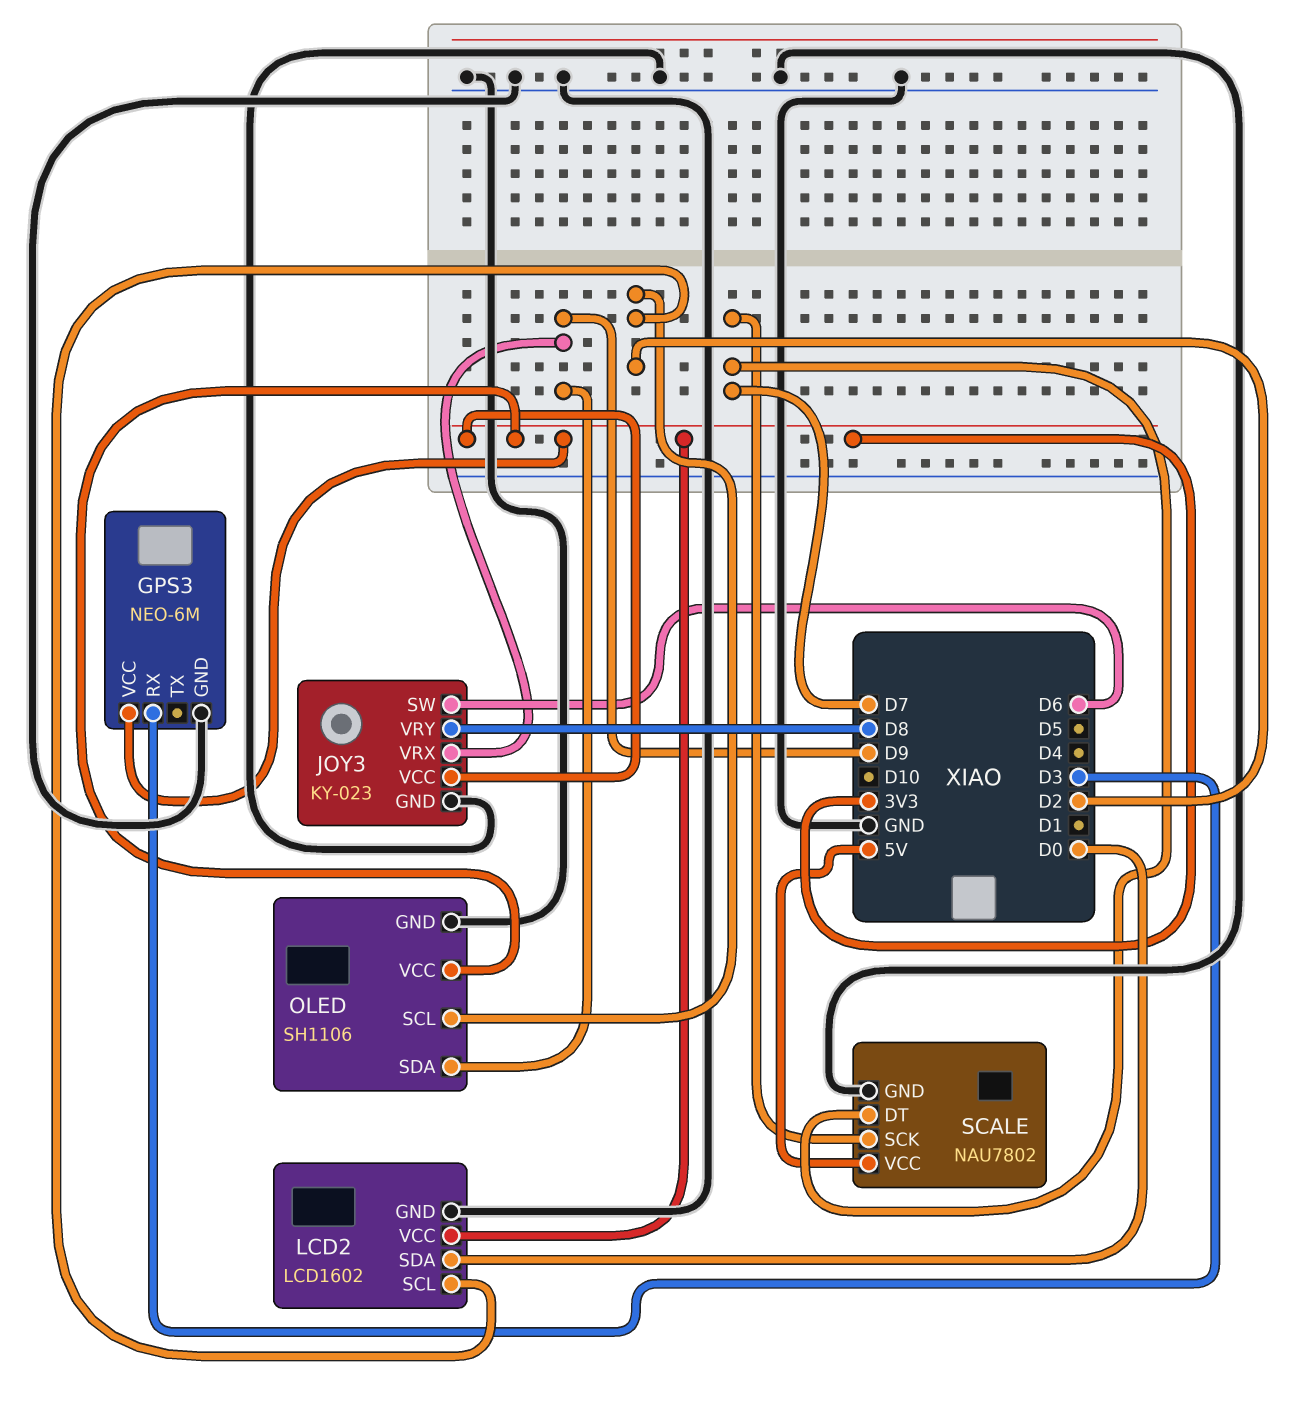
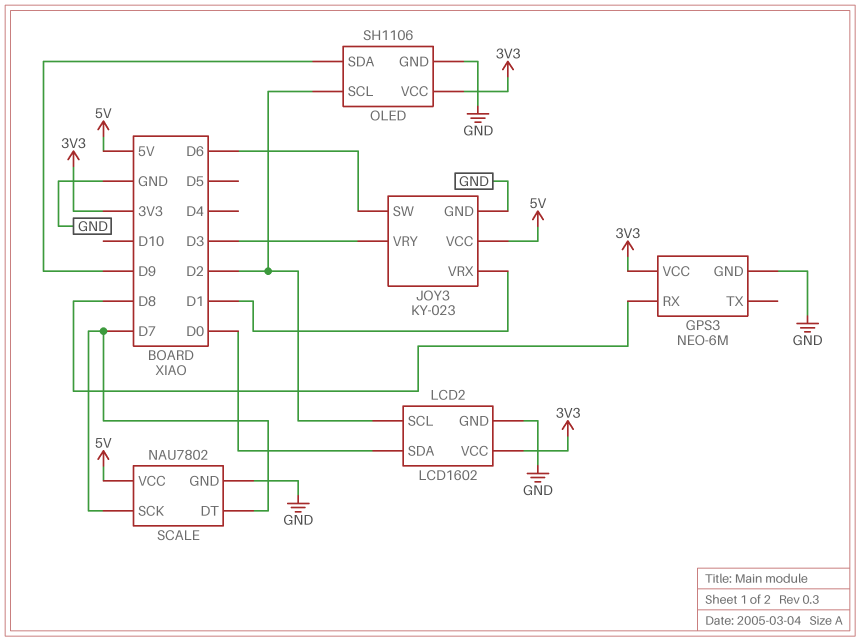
GPS3 pin RX: D3 -> D8
JOY3 pin VCC: 3V3 -> 5V
JOY3 pin VRX: D9 -> D1
JOY3 pin VRY: D8 -> D3

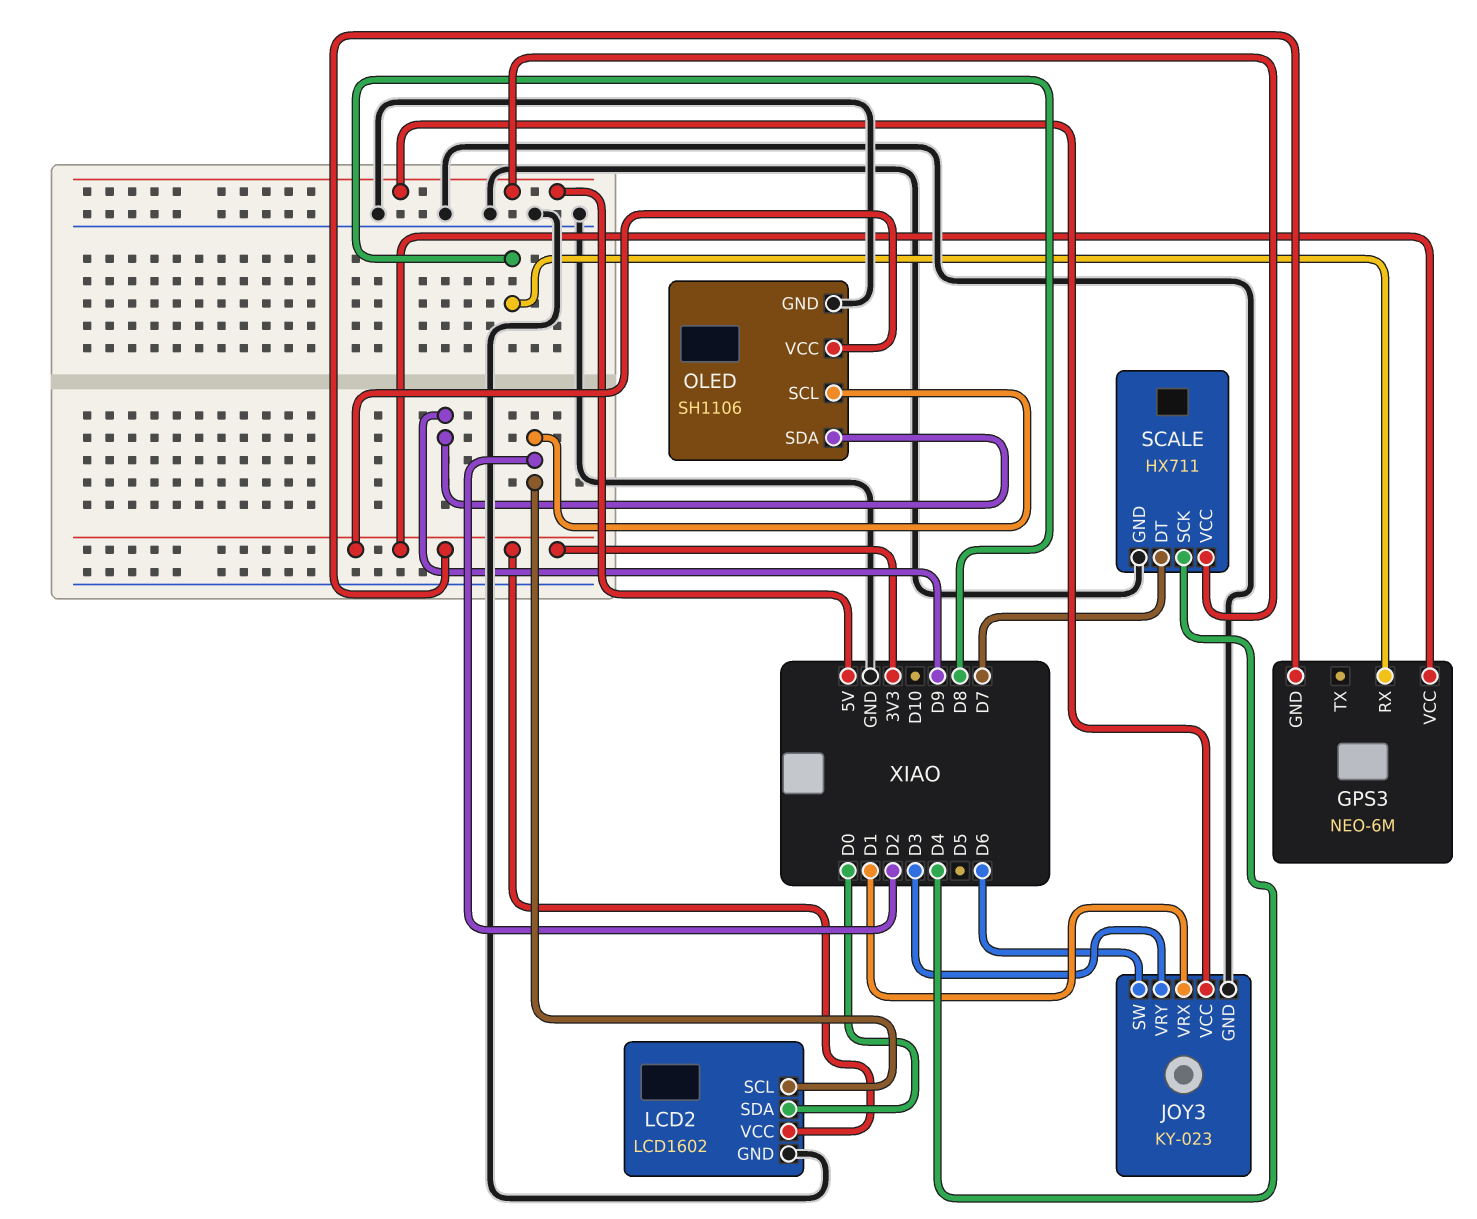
GPS3 pin GND: GND -> 3V3
SCALE: NAU7802 -> HX711
SCALE pin SCK: D7 -> D4

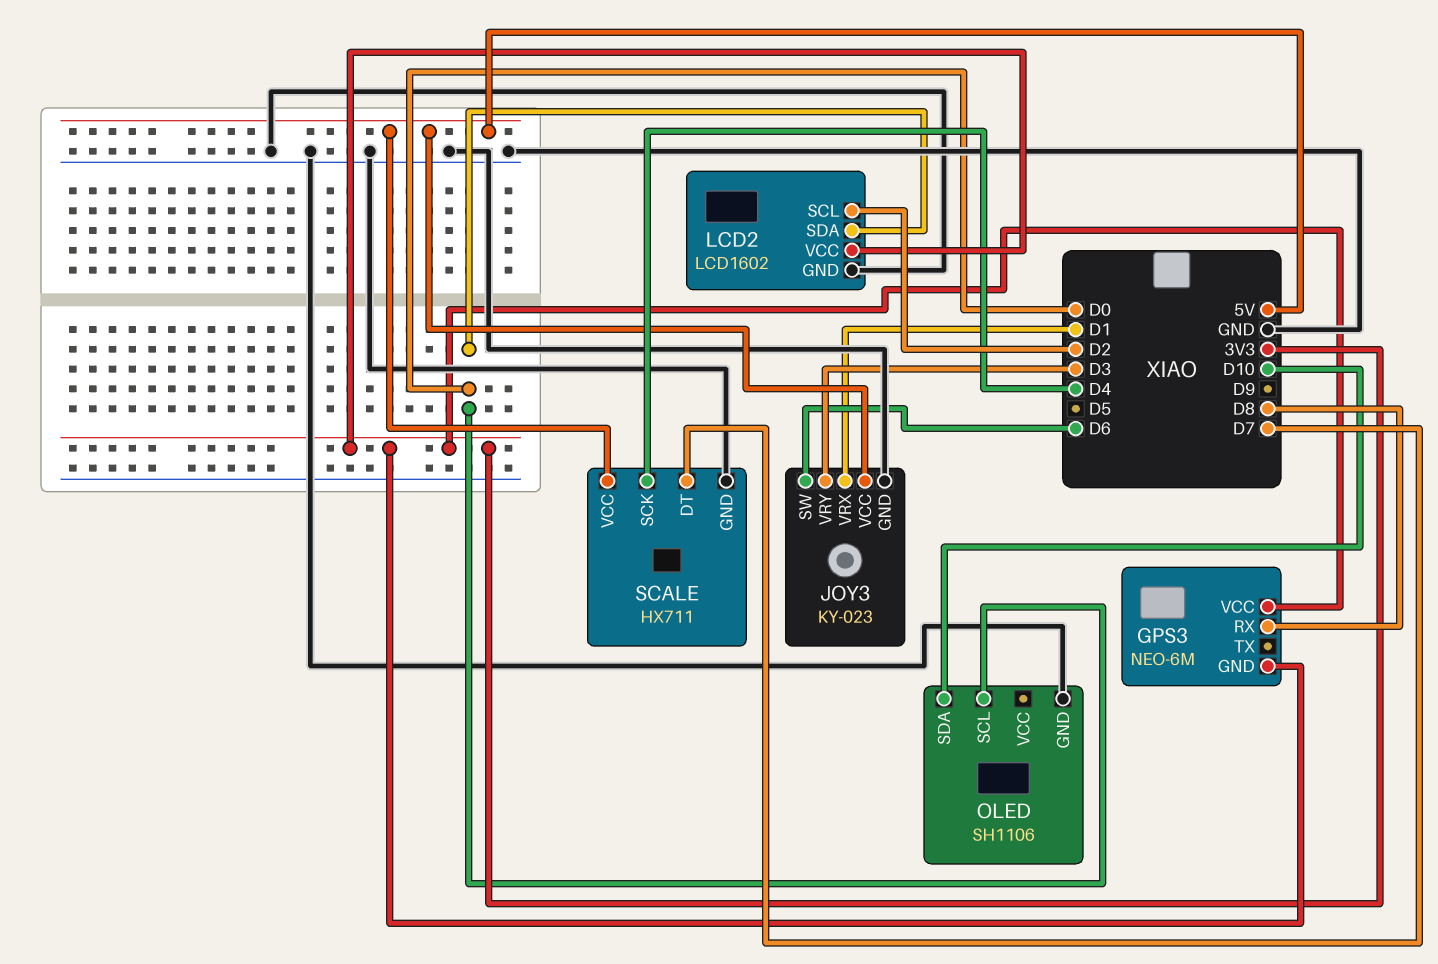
OLED pin SCL: D2 -> D0
OLED pin SDA: D9 -> D10
OLED pin VCC: 3V3 -> none

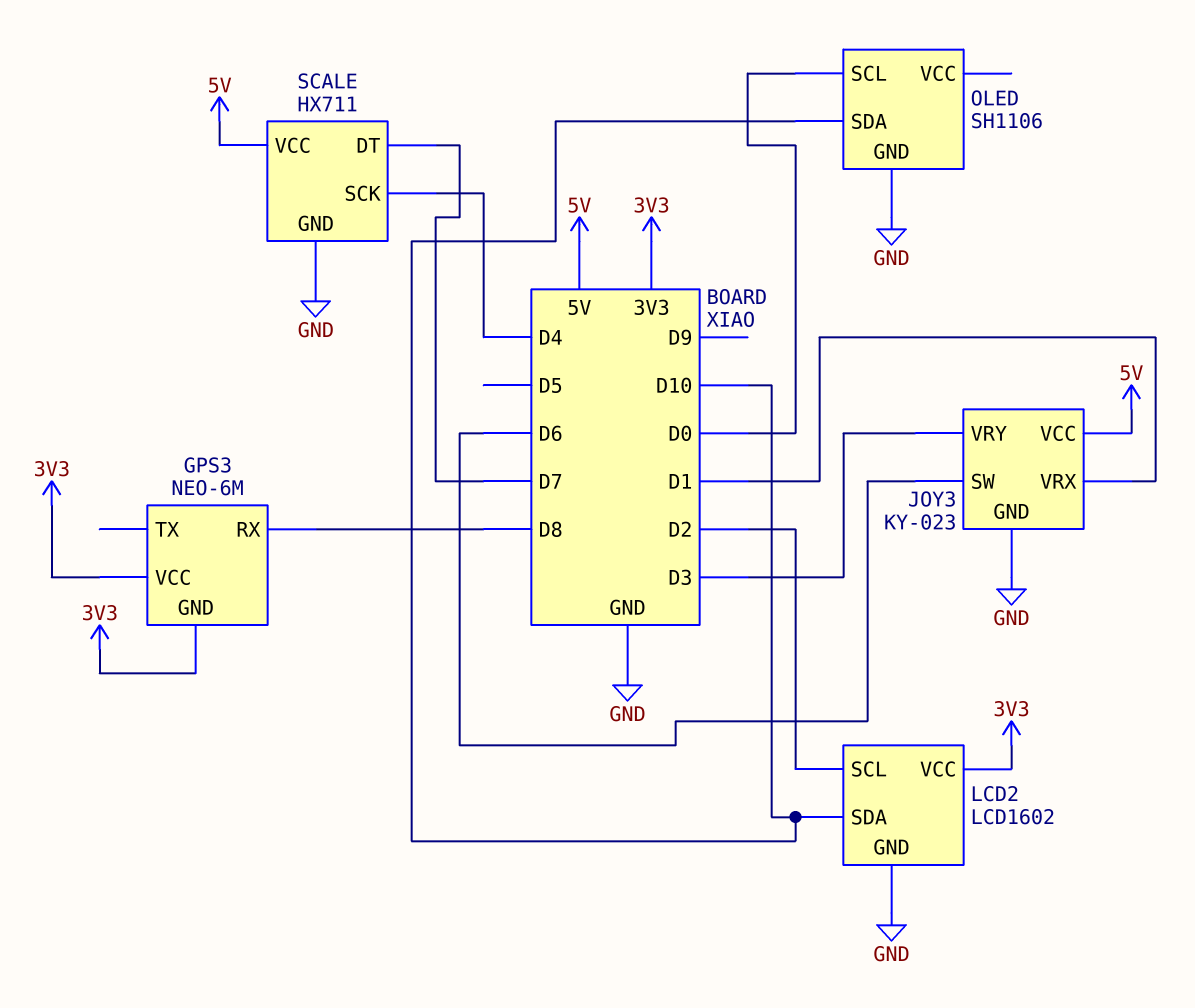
LCD2 pin SDA: D0 -> D10

